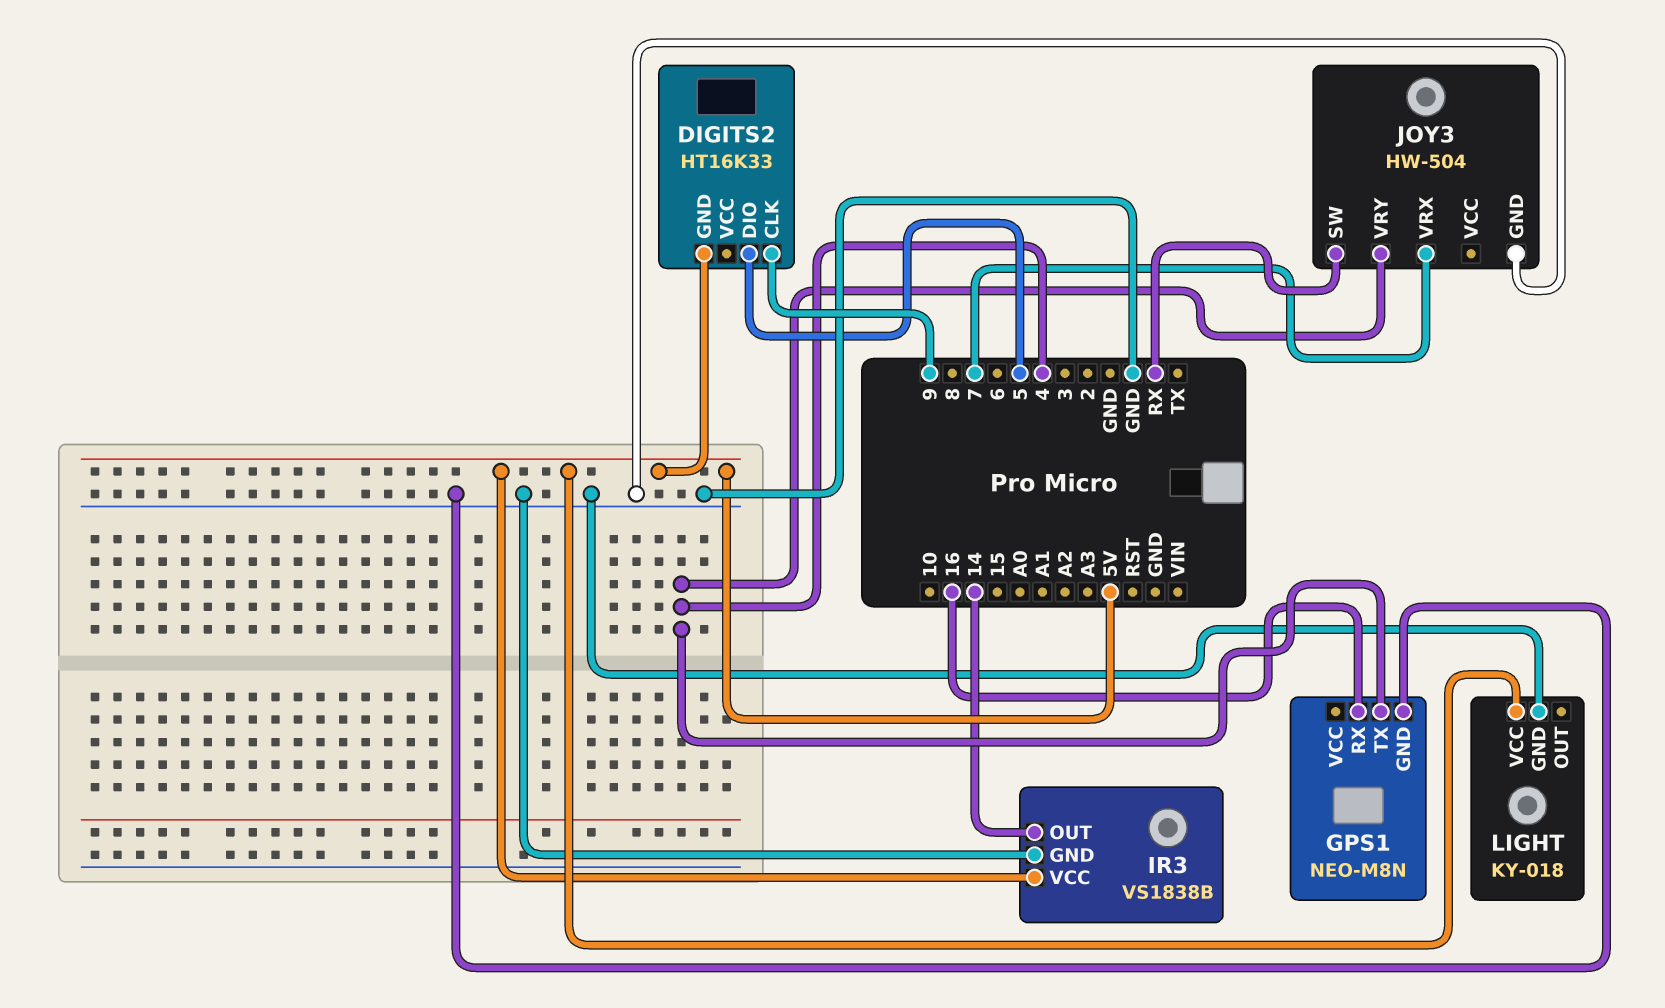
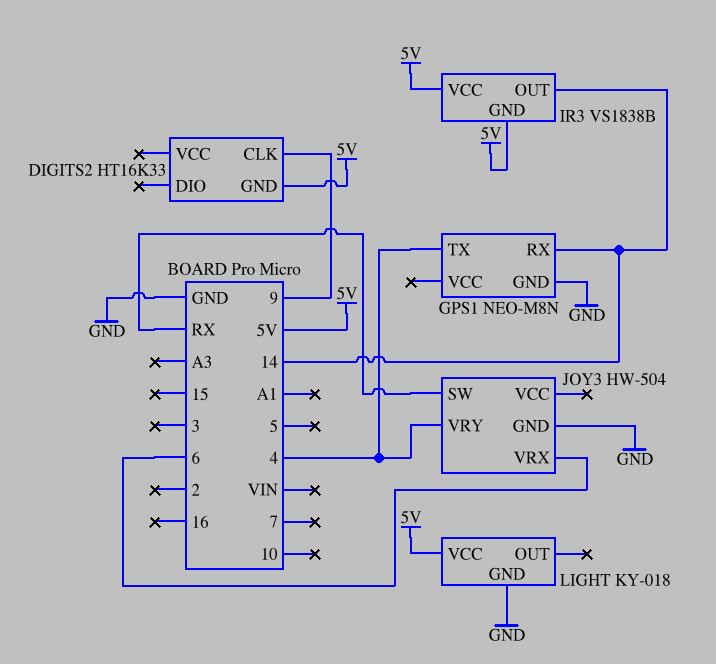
DIGITS2 pin DIO: 5 -> none
GPS1 pin RX: 16 -> 14
IR3 pin GND: GND -> 5V
JOY3 pin VRX: 7 -> 6

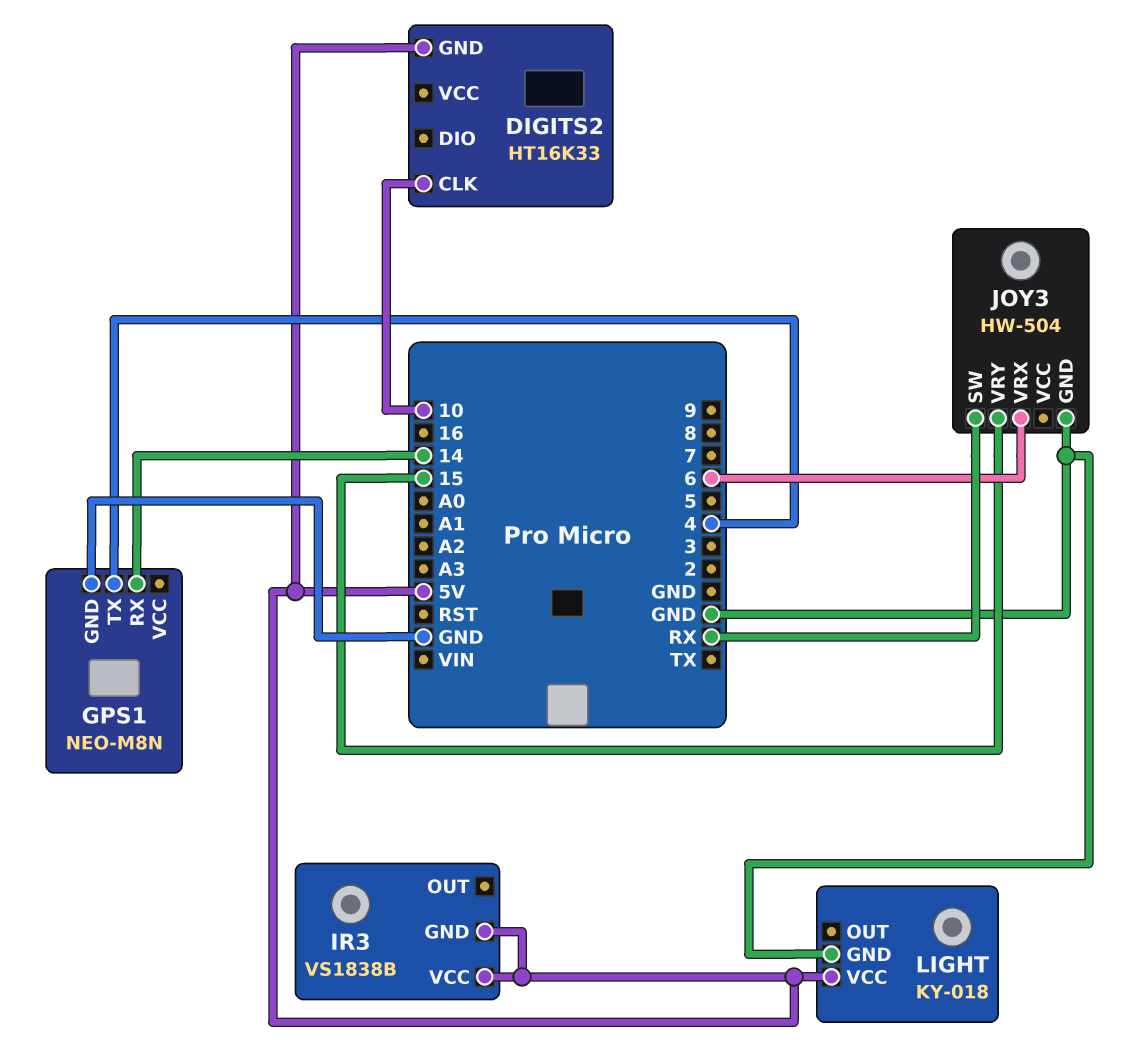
DIGITS2 pin CLK: 9 -> 10
IR3 pin OUT: 14 -> none
JOY3 pin VRY: 4 -> 15

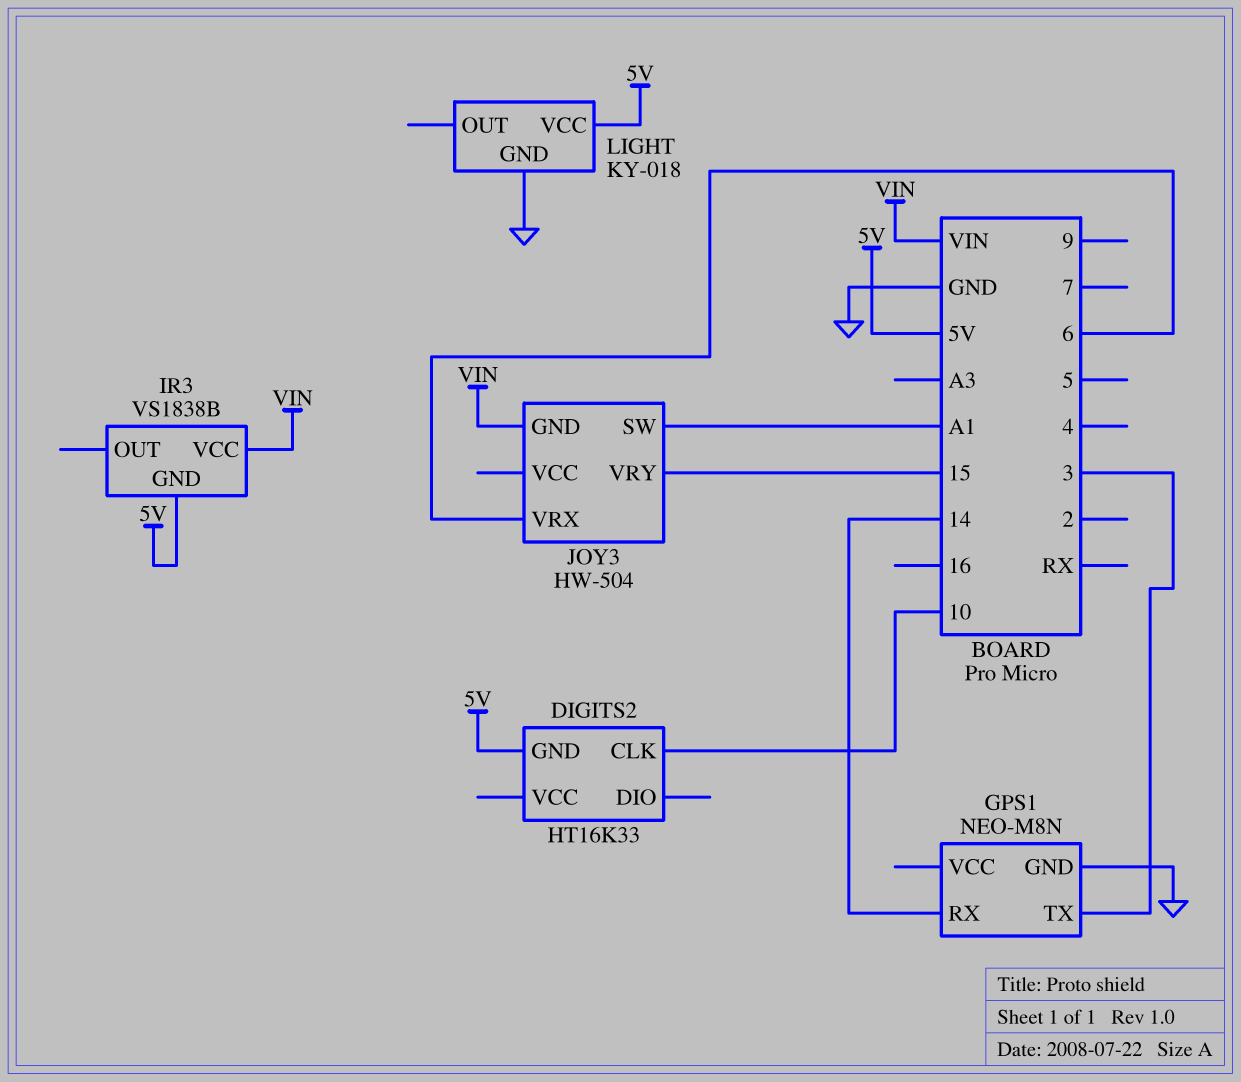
GPS1 pin TX: 4 -> 3
IR3 pin VCC: 5V -> VIN
JOY3 pin GND: GND -> VIN
JOY3 pin SW: RX -> A1

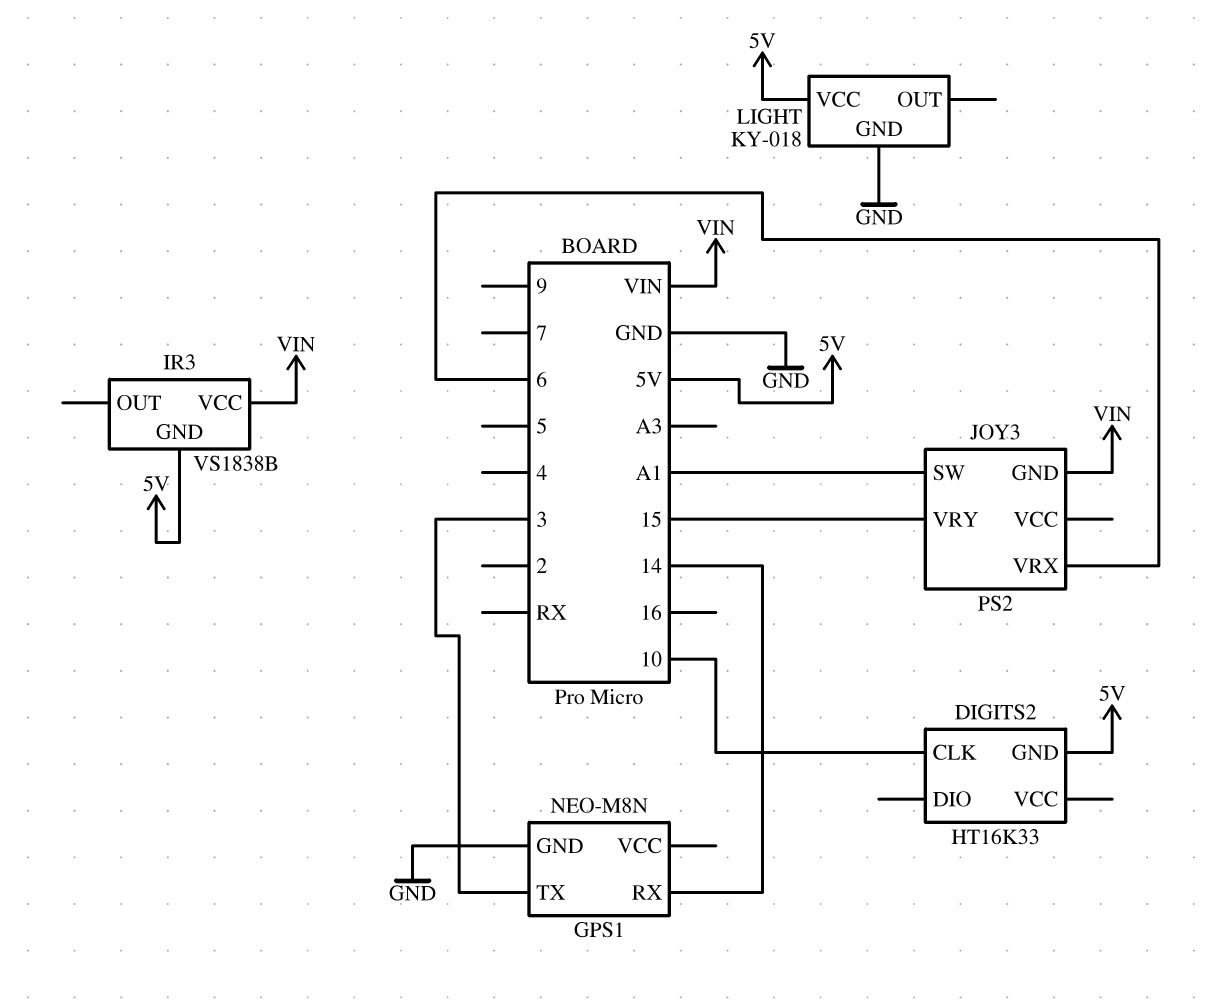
JOY3: HW-504 -> PS2

